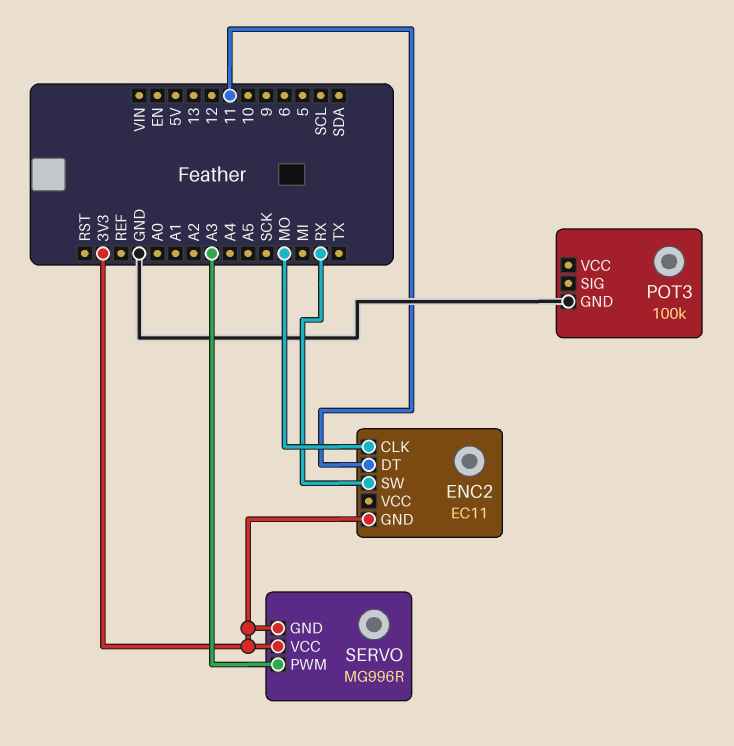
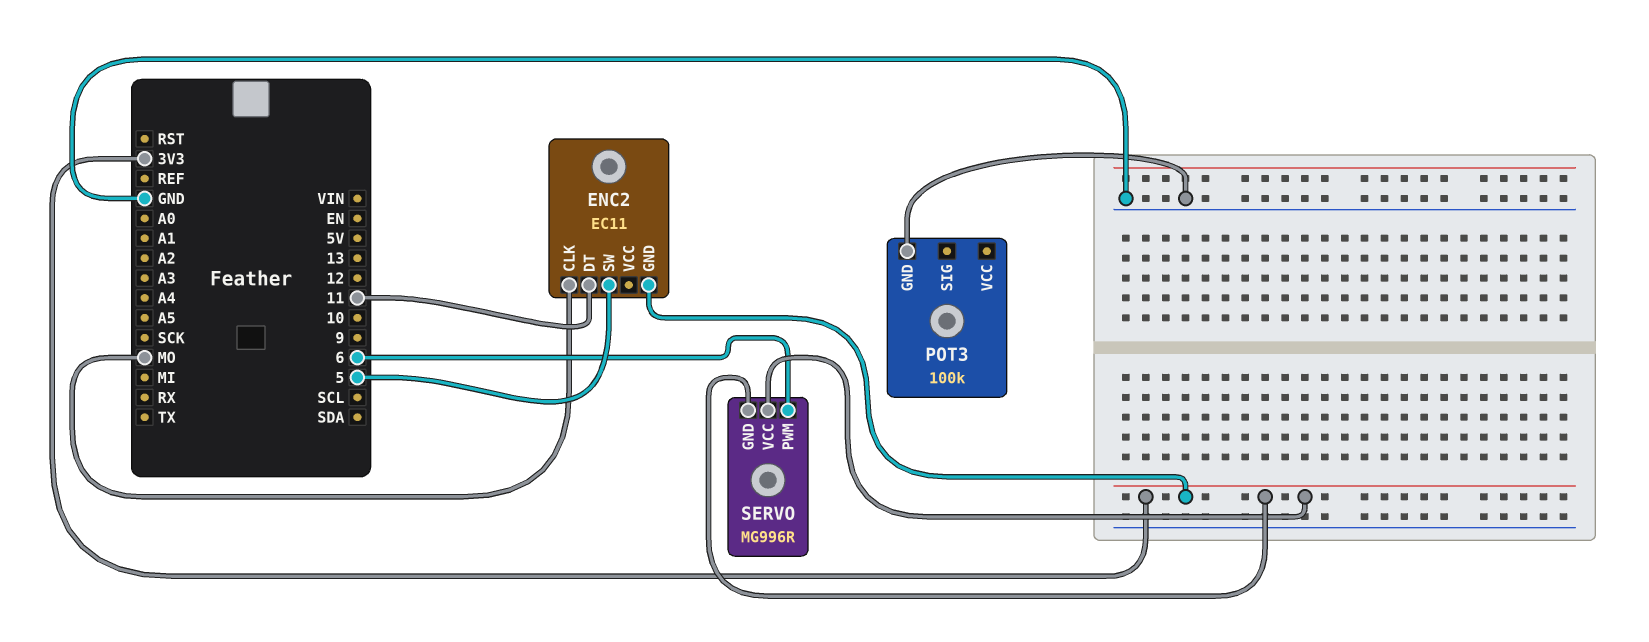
ENC2 pin SW: RX -> 5
SERVO pin PWM: A3 -> 6

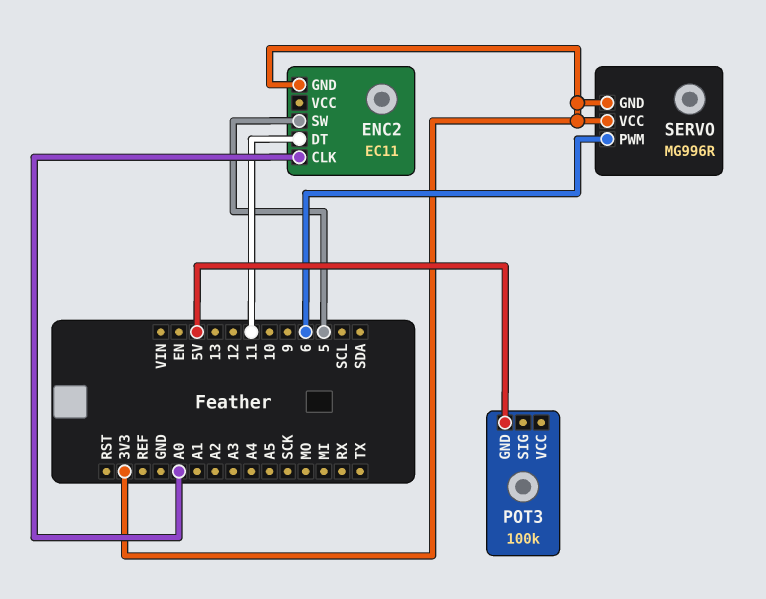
ENC2 pin CLK: MO -> A0
POT3 pin GND: GND -> 5V

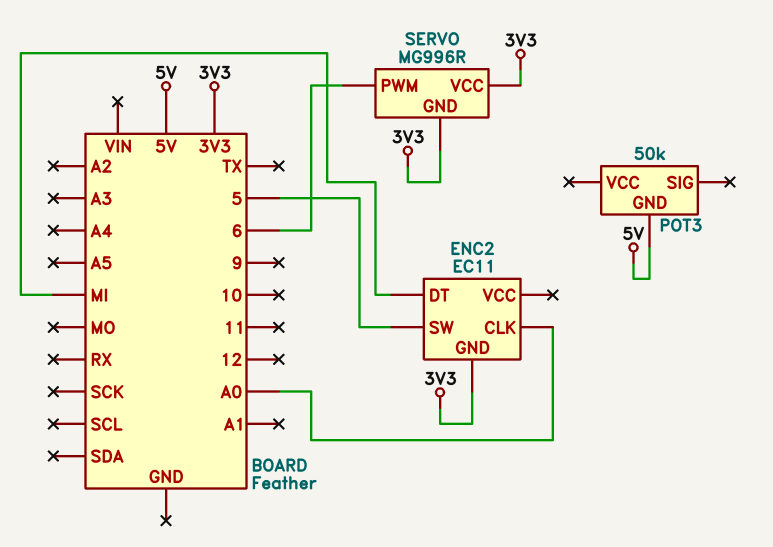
ENC2 pin DT: 11 -> MI
POT3: 100k -> 50k

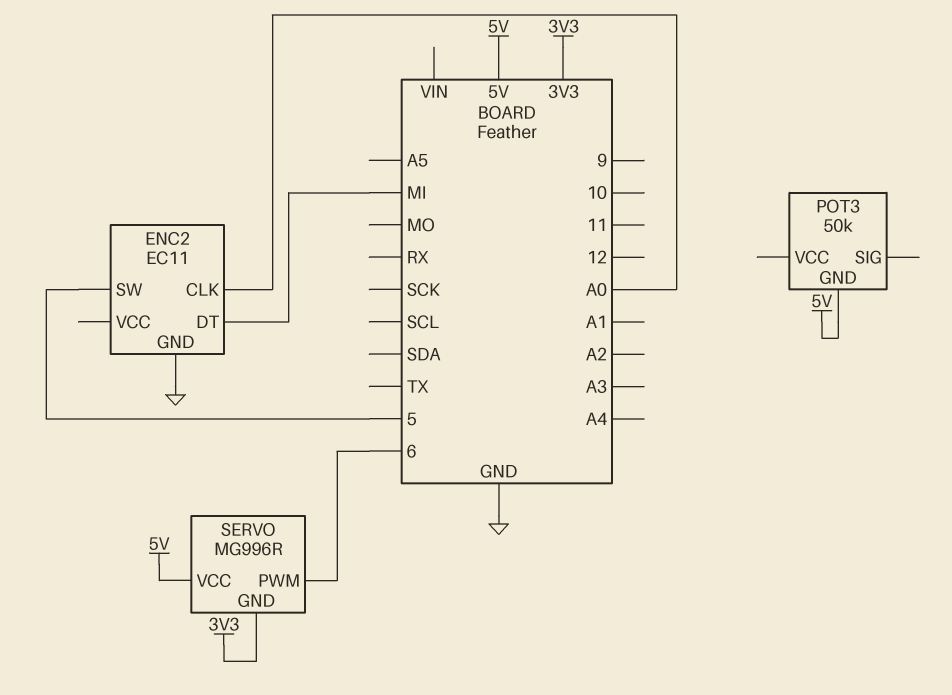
ENC2 pin GND: 3V3 -> GND
SERVO pin VCC: 3V3 -> 5V

